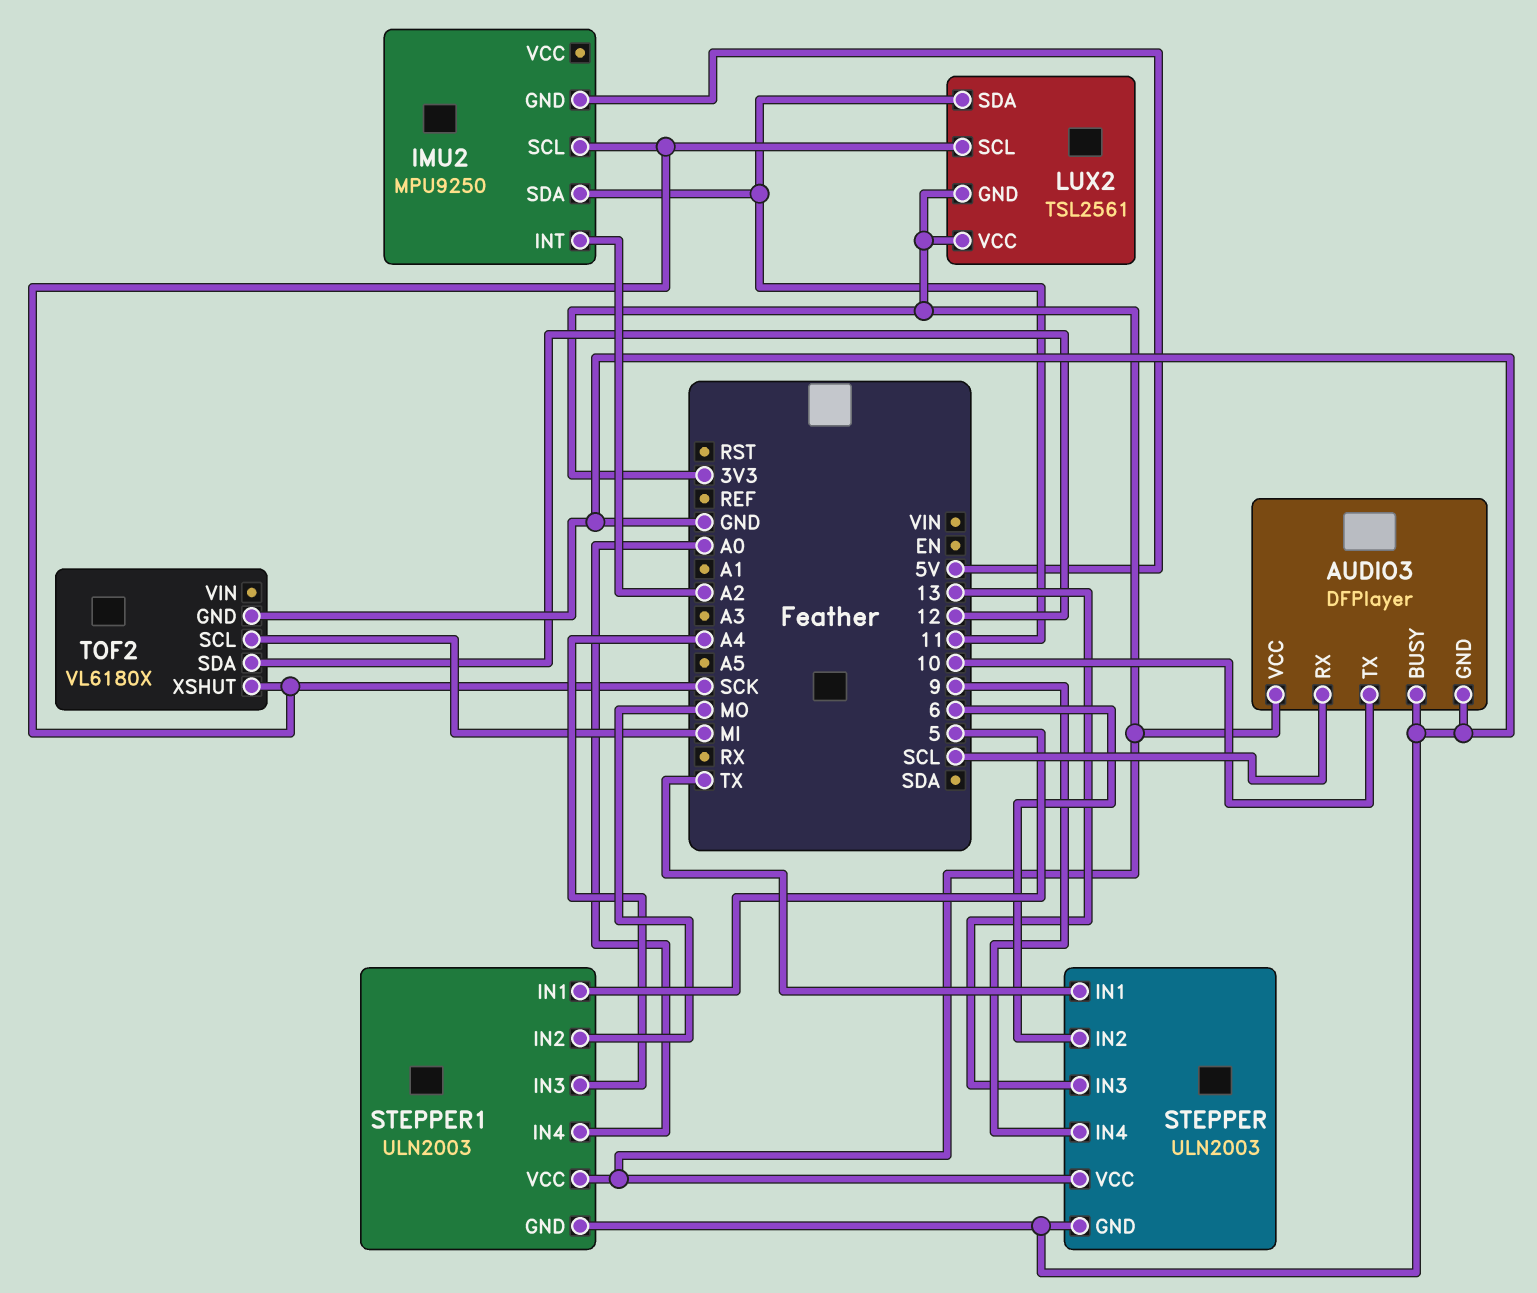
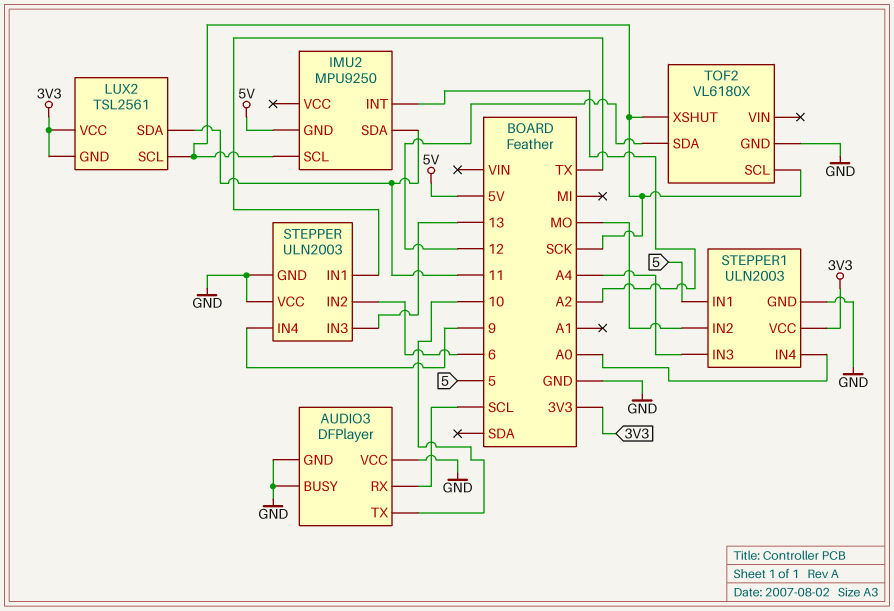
AUDIO3 pin VCC: 3V3 -> GND
STEPPER pin VCC: 3V3 -> GND
TOF2 pin SCL: MI -> SCK

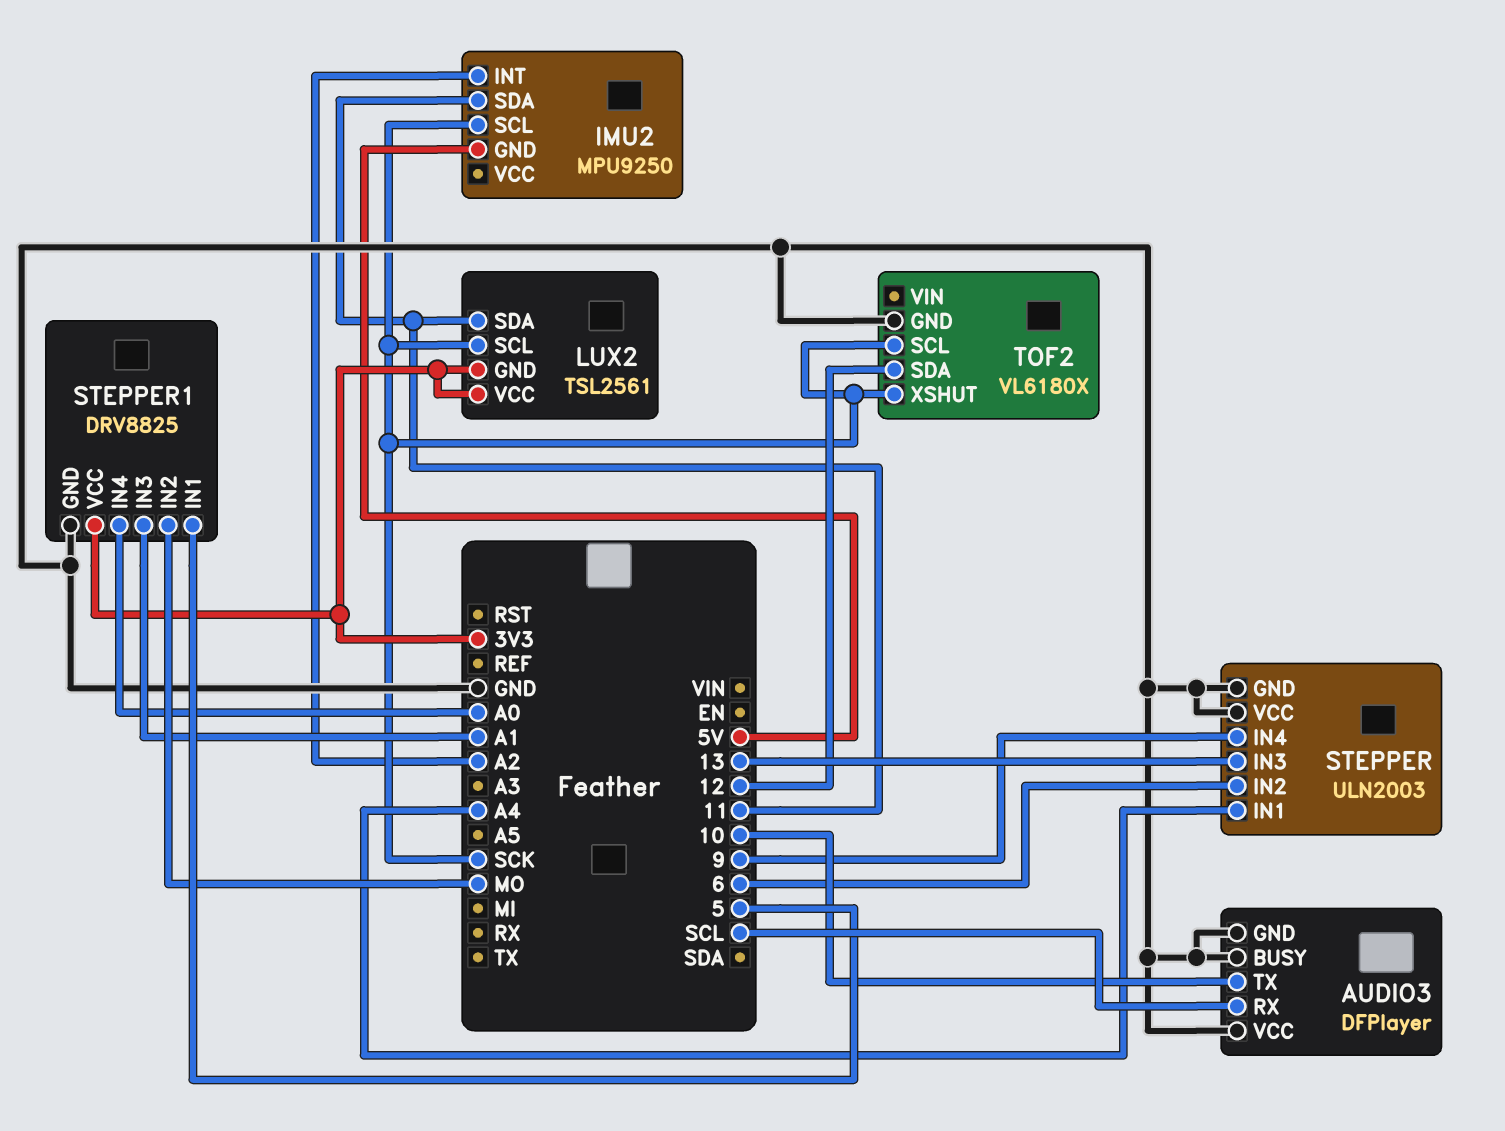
STEPPER pin IN1: TX -> A4
STEPPER1: ULN2003 -> DRV8825
STEPPER1 pin IN3: A4 -> A1

